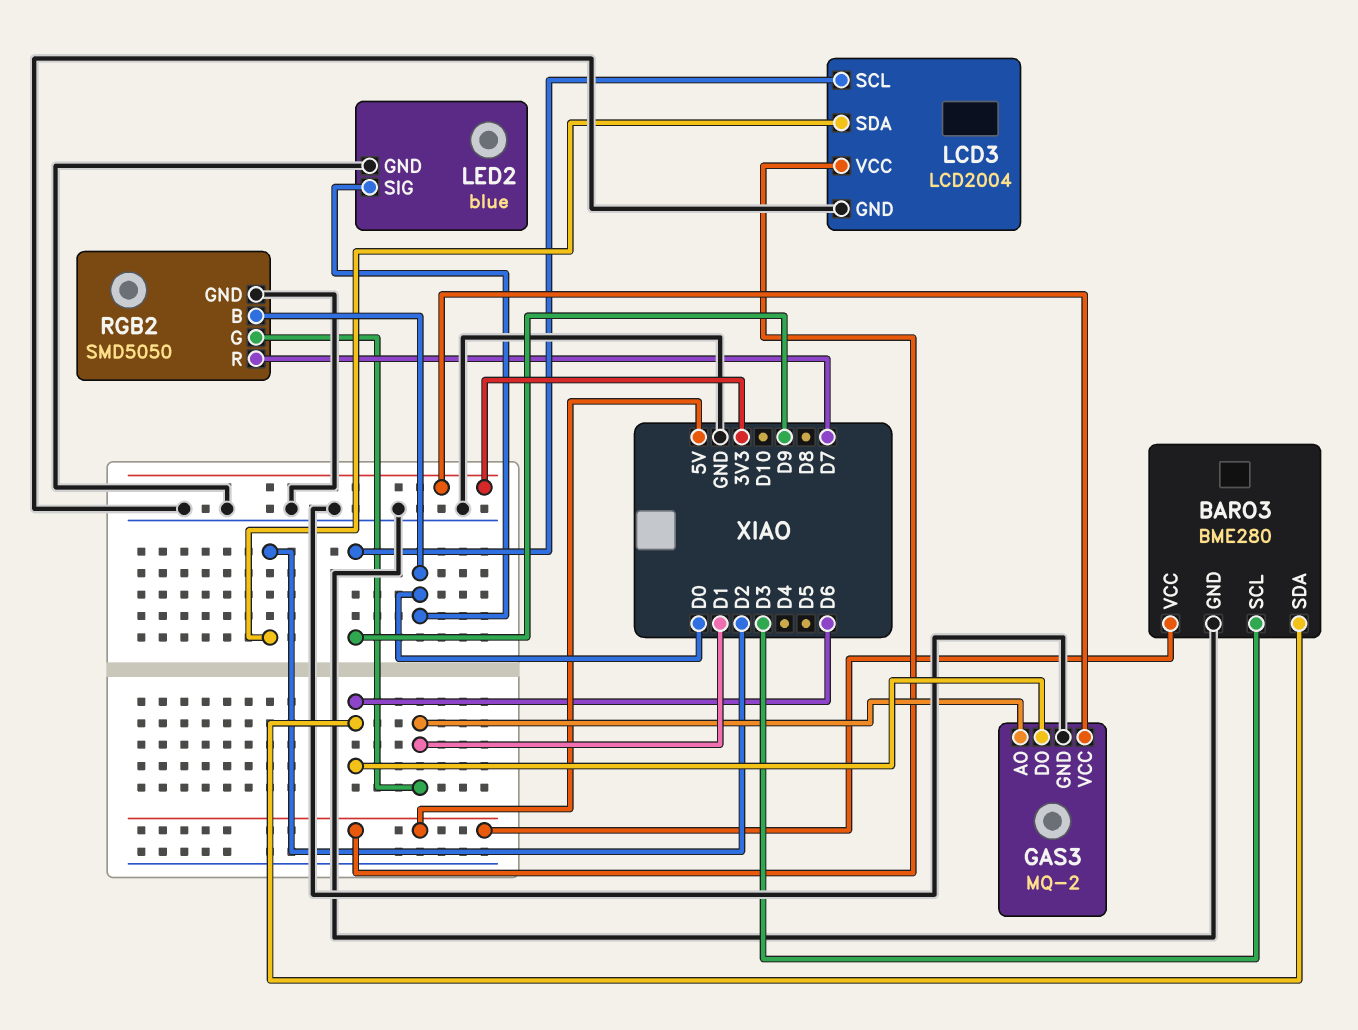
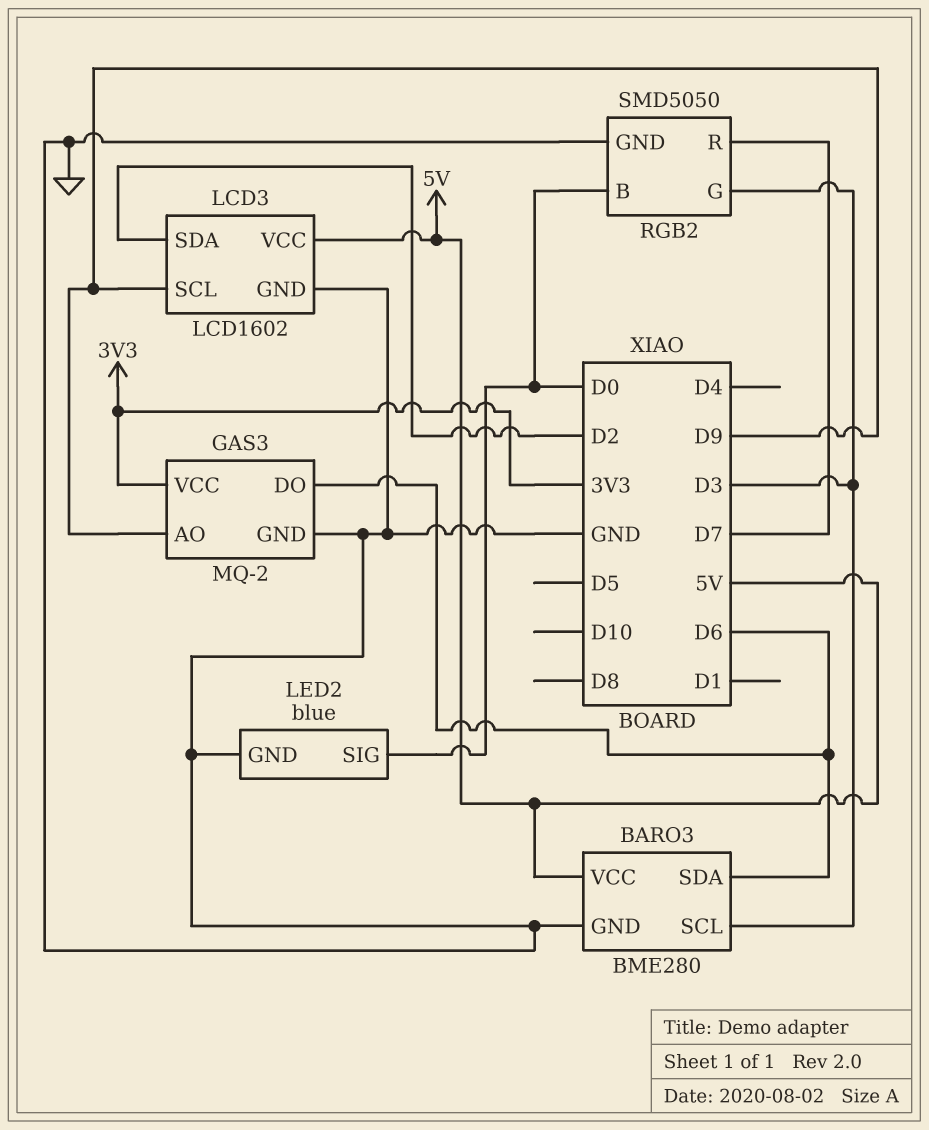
GAS3 pin AO: D1 -> D9
LCD3: LCD2004 -> LCD1602
RGB2 pin G: D1 -> D3

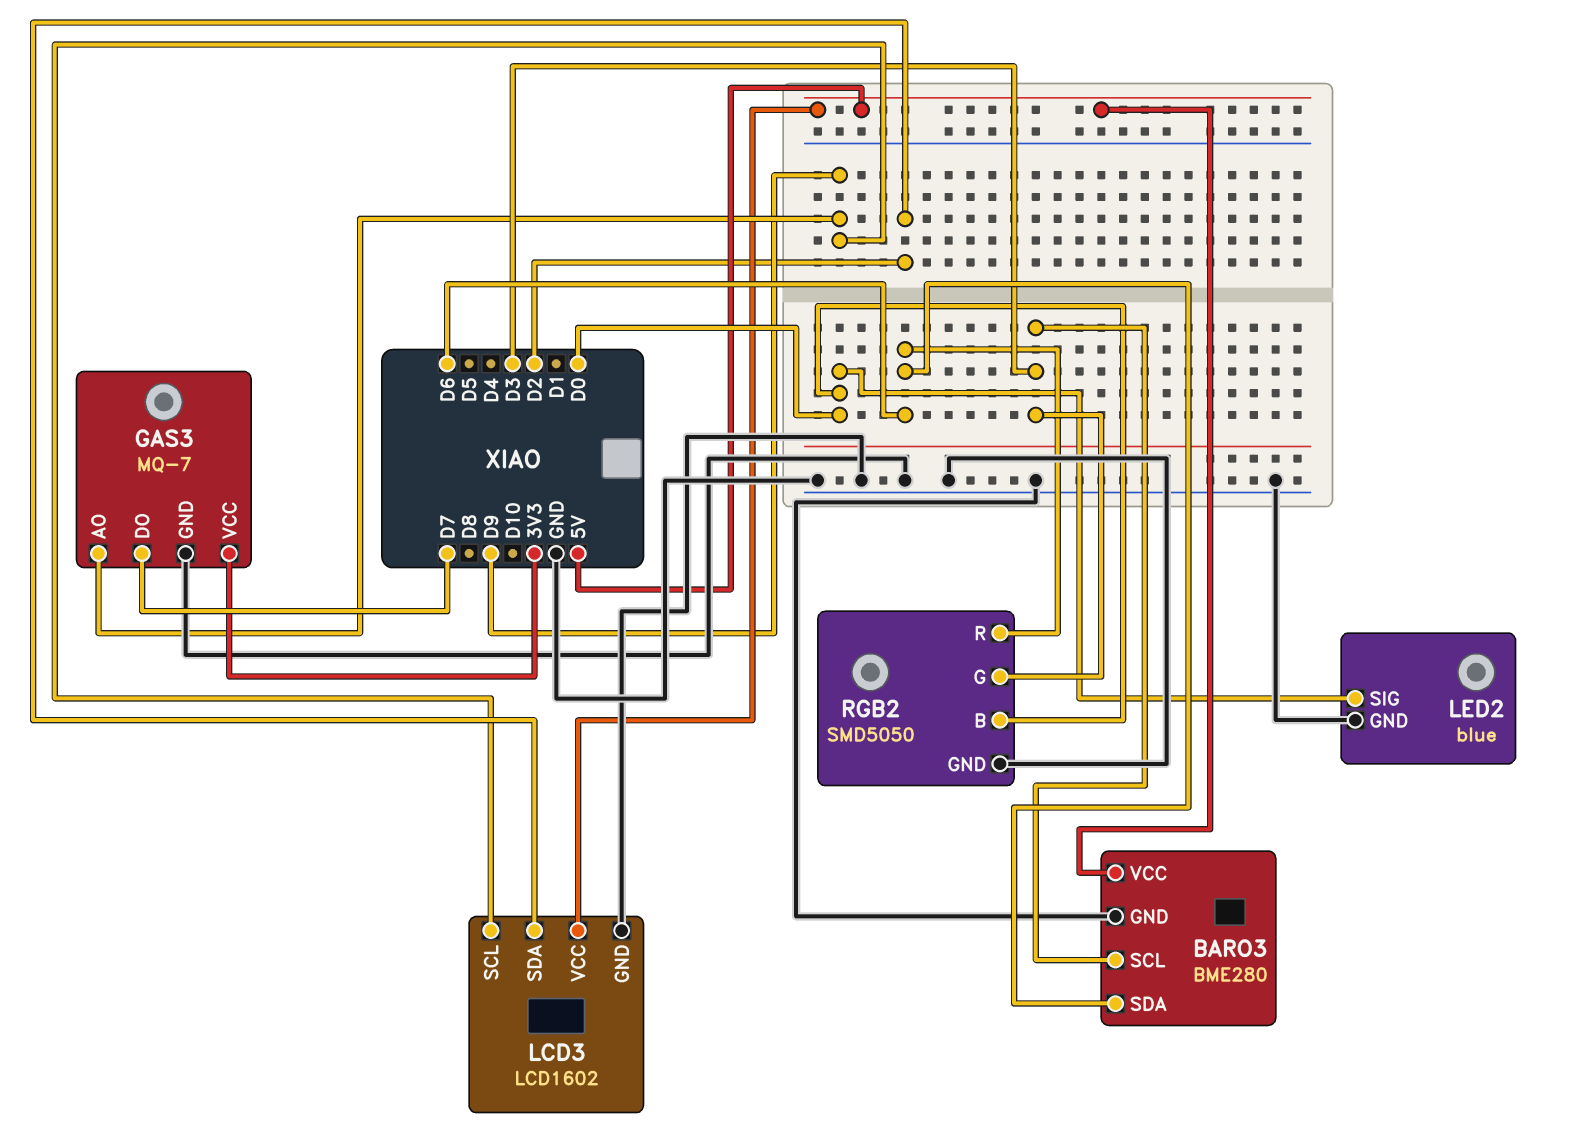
GAS3: MQ-2 -> MQ-7
GAS3 pin DO: D6 -> D7
RGB2 pin R: D7 -> D6

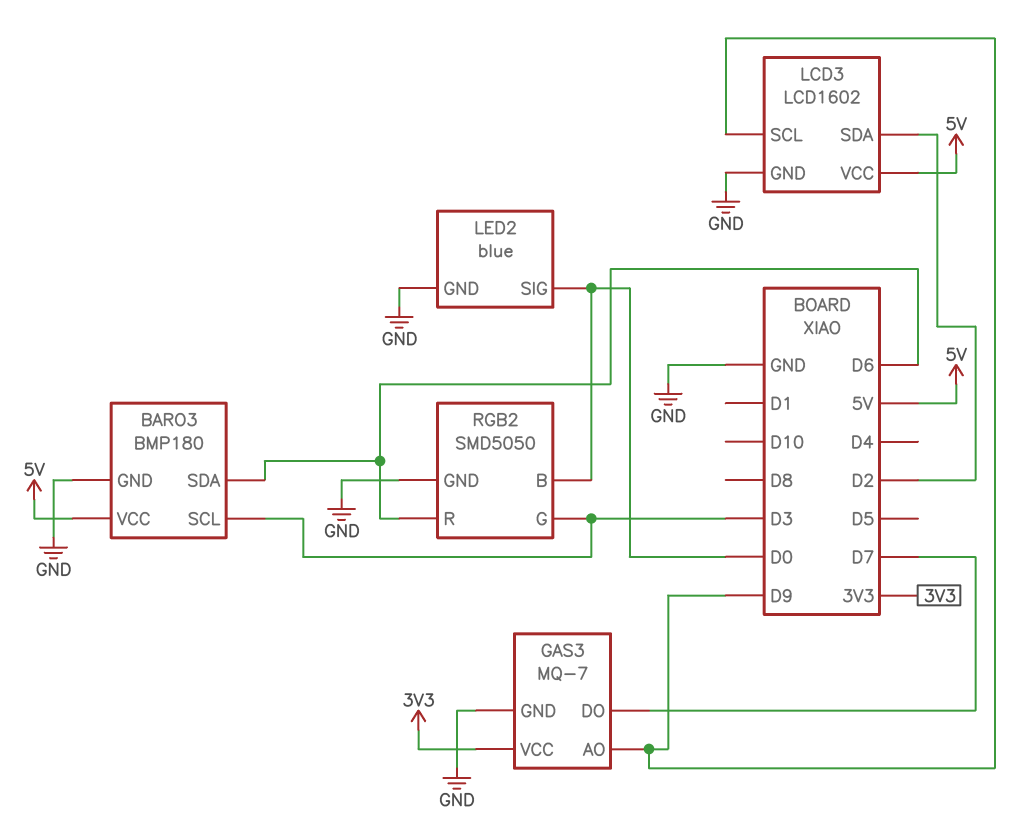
BARO3: BME280 -> BMP180

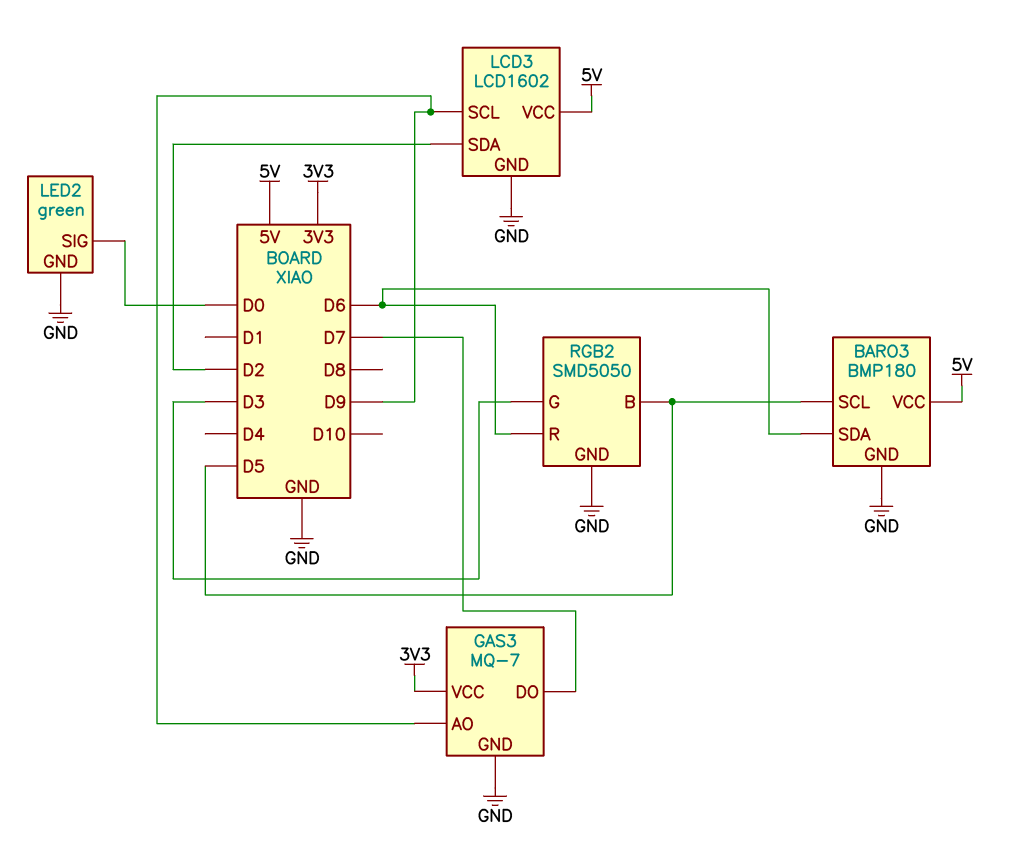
BARO3 pin SCL: D3 -> D5
LED2: blue -> green
RGB2 pin B: D0 -> D5

